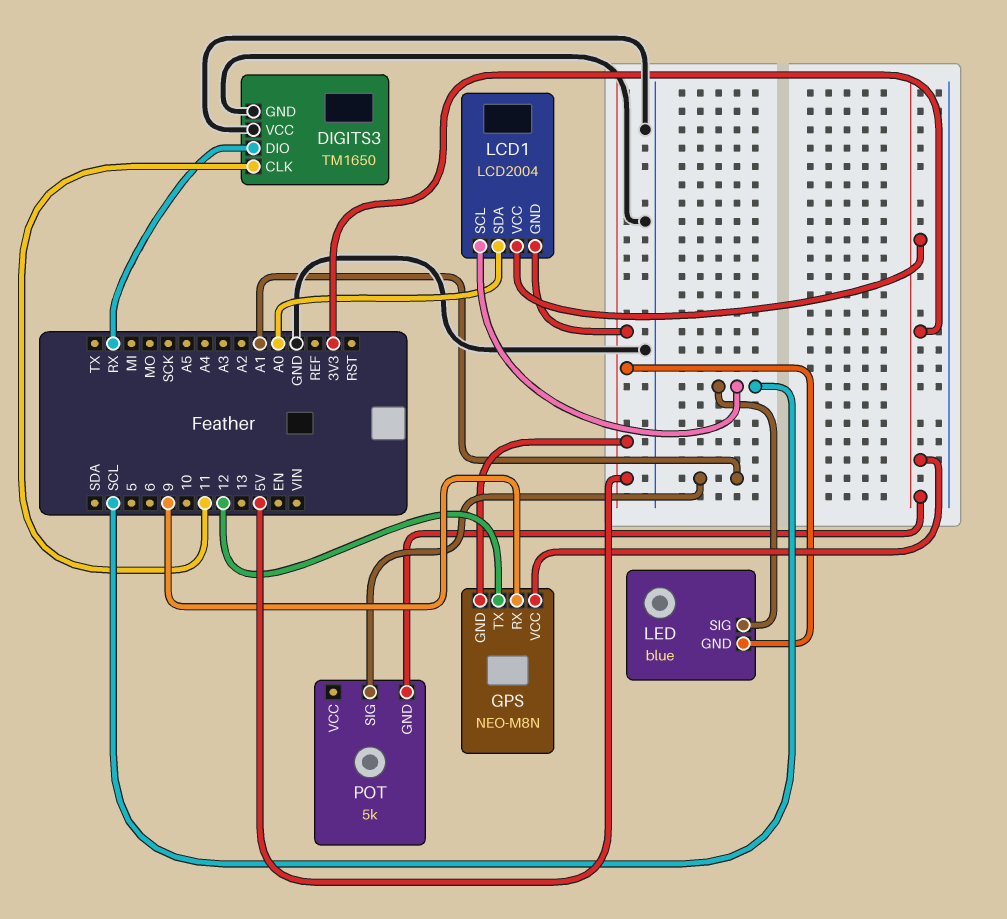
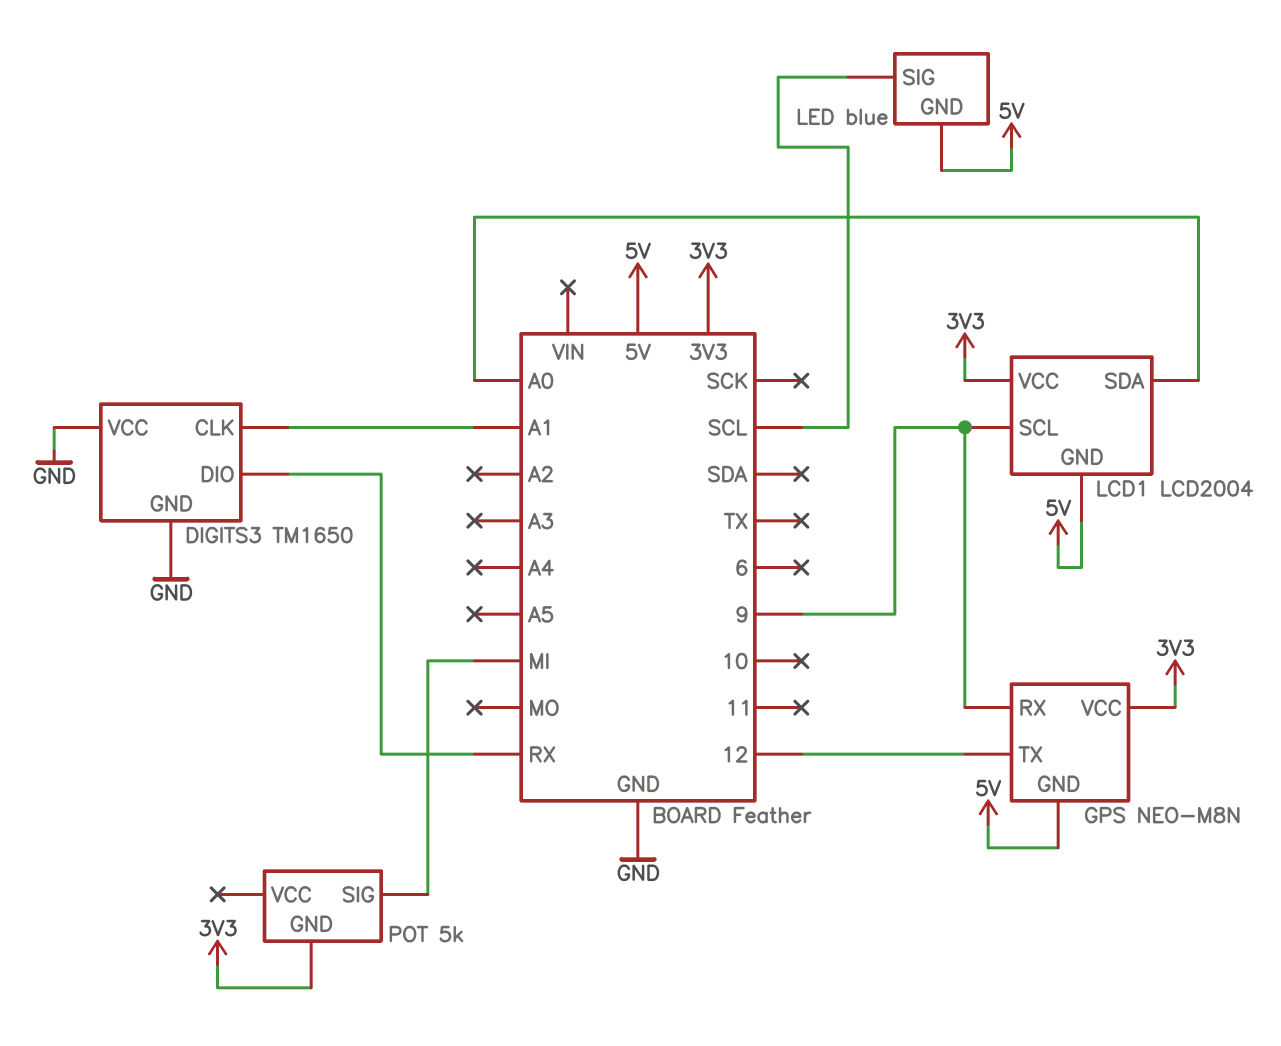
DIGITS3 pin CLK: 11 -> A1
LCD1 pin SCL: SCL -> 9
POT pin SIG: A1 -> MI

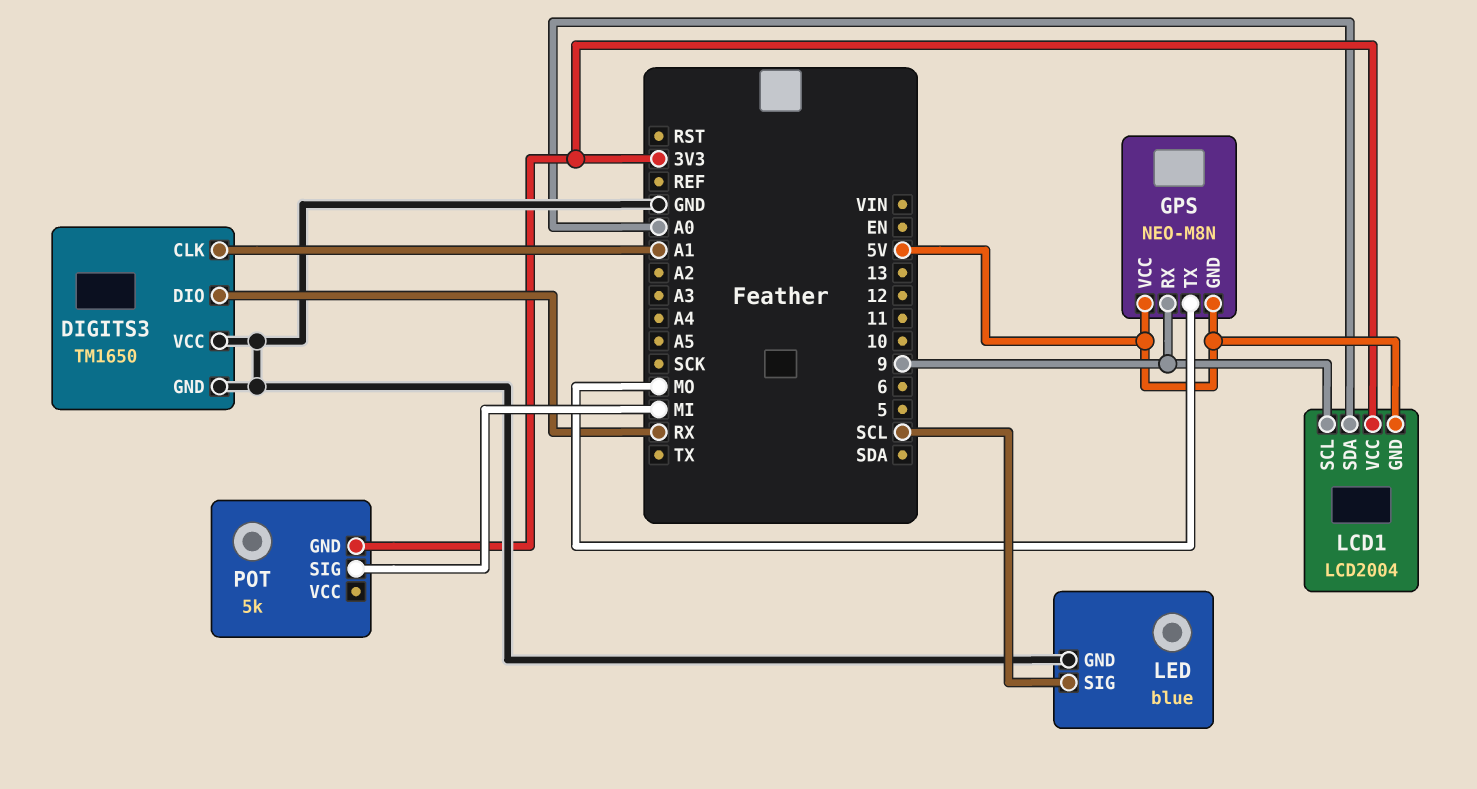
GPS pin TX: 12 -> MO
GPS pin VCC: 3V3 -> 5V
LED pin GND: 5V -> GND

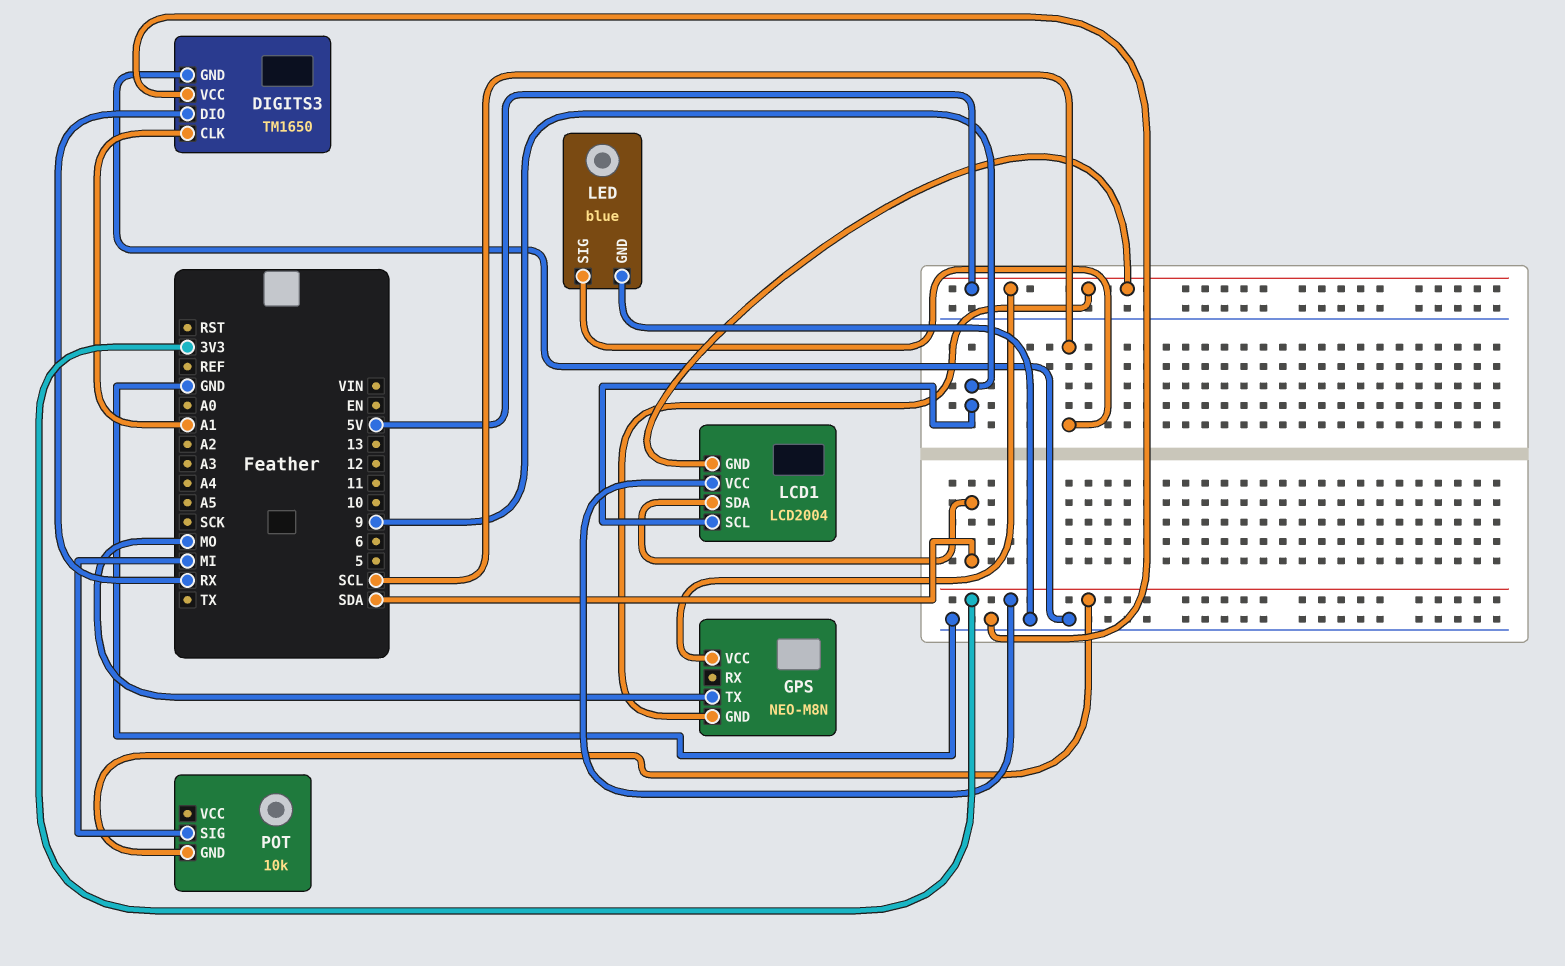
GPS pin RX: 9 -> none
LCD1 pin SDA: A0 -> SDA
POT: 5k -> 10k

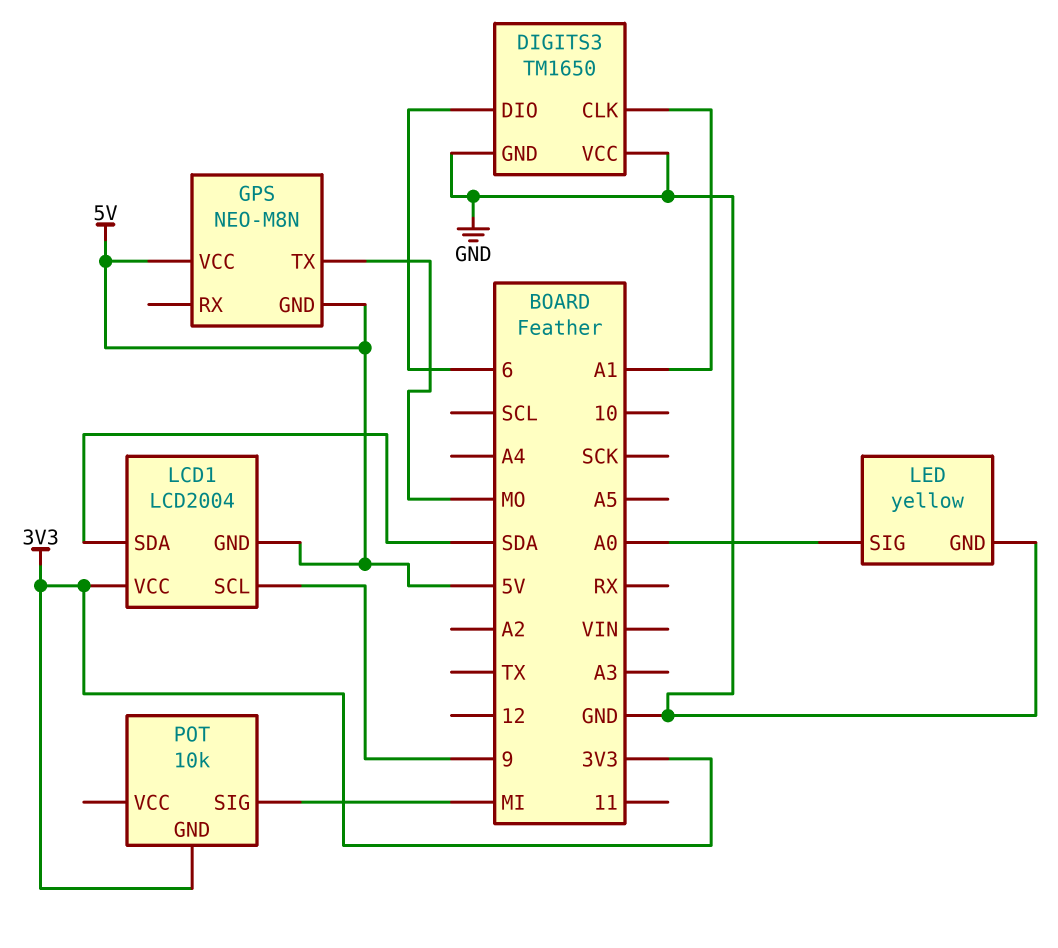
DIGITS3 pin DIO: RX -> 6
LED: blue -> yellow
LED pin SIG: SCL -> A0

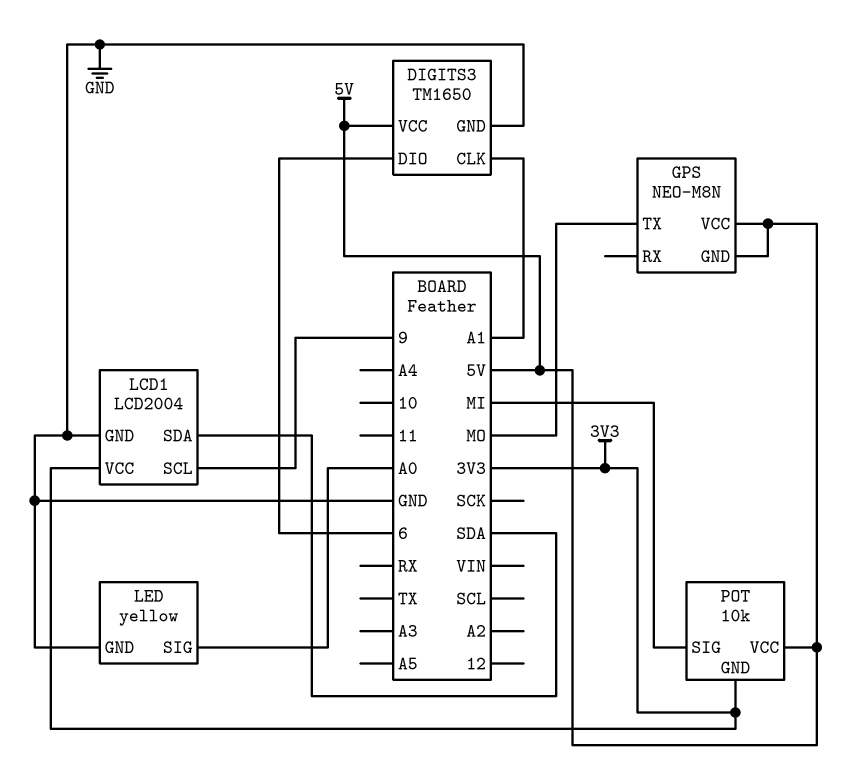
DIGITS3 pin VCC: GND -> 5V
LCD1 pin GND: 5V -> GND
POT pin VCC: none -> 5V

